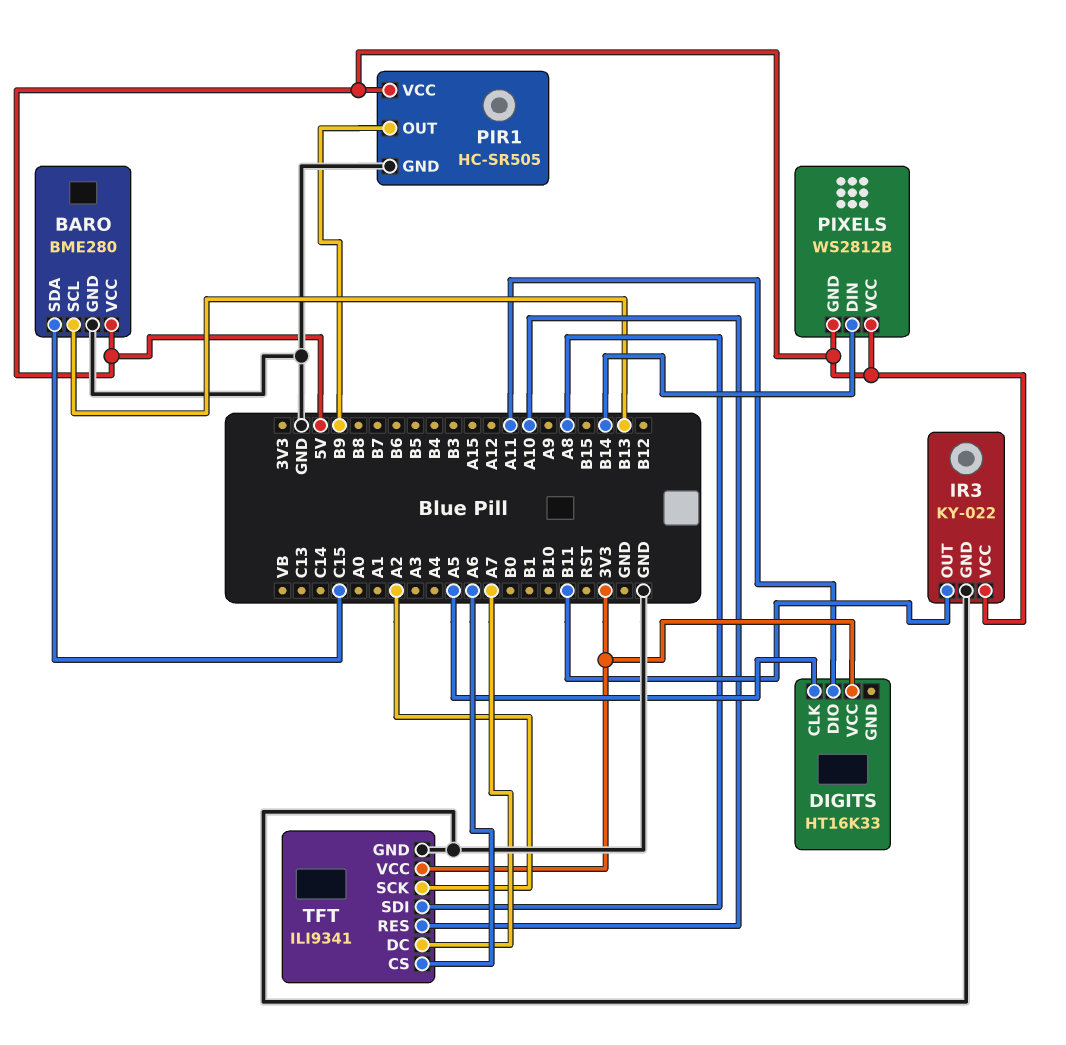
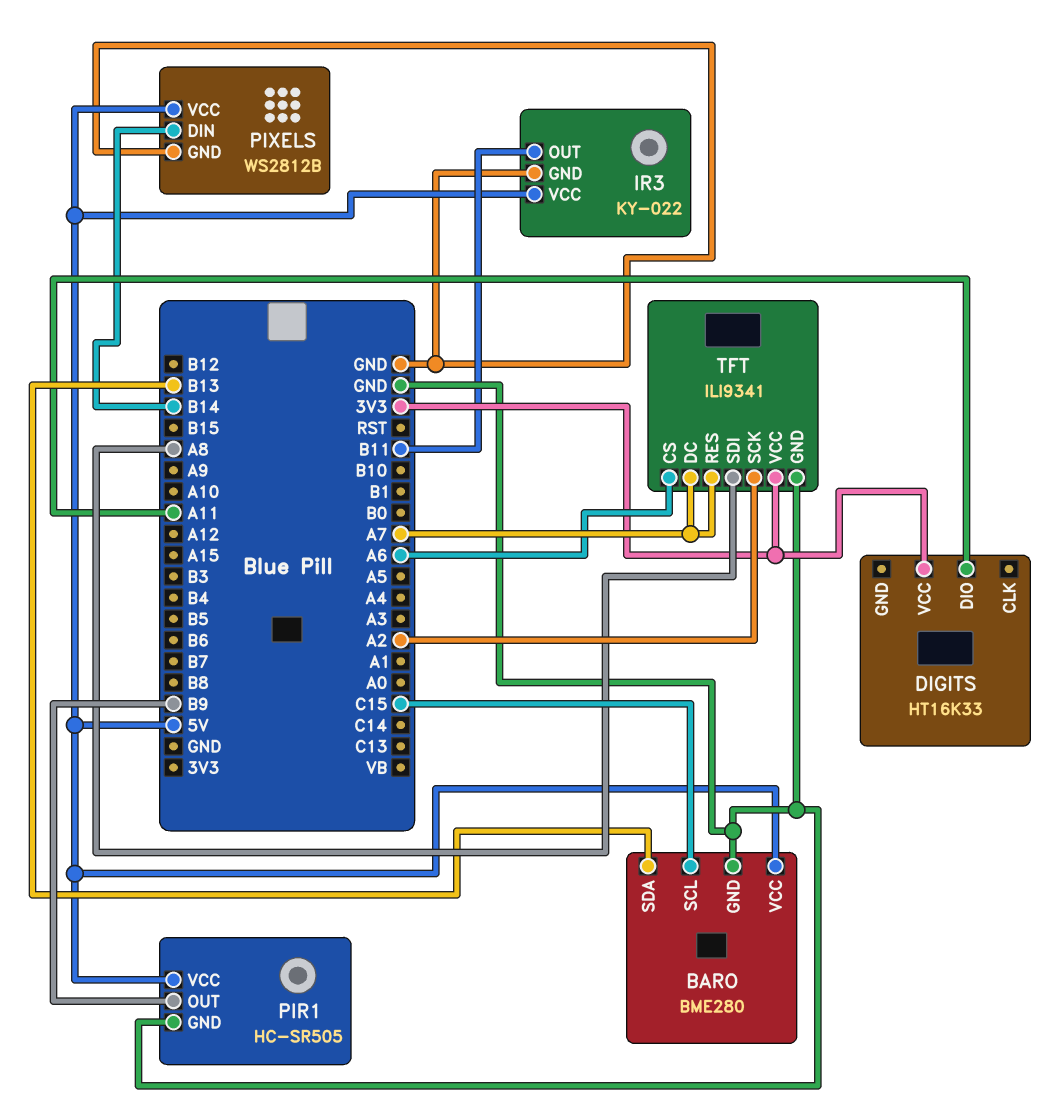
BARO pin SCL: B13 -> C15
BARO pin SDA: C15 -> B13
DIGITS pin CLK: A5 -> none
PIXELS pin GND: 5V -> GND
TFT pin RES: A10 -> A7

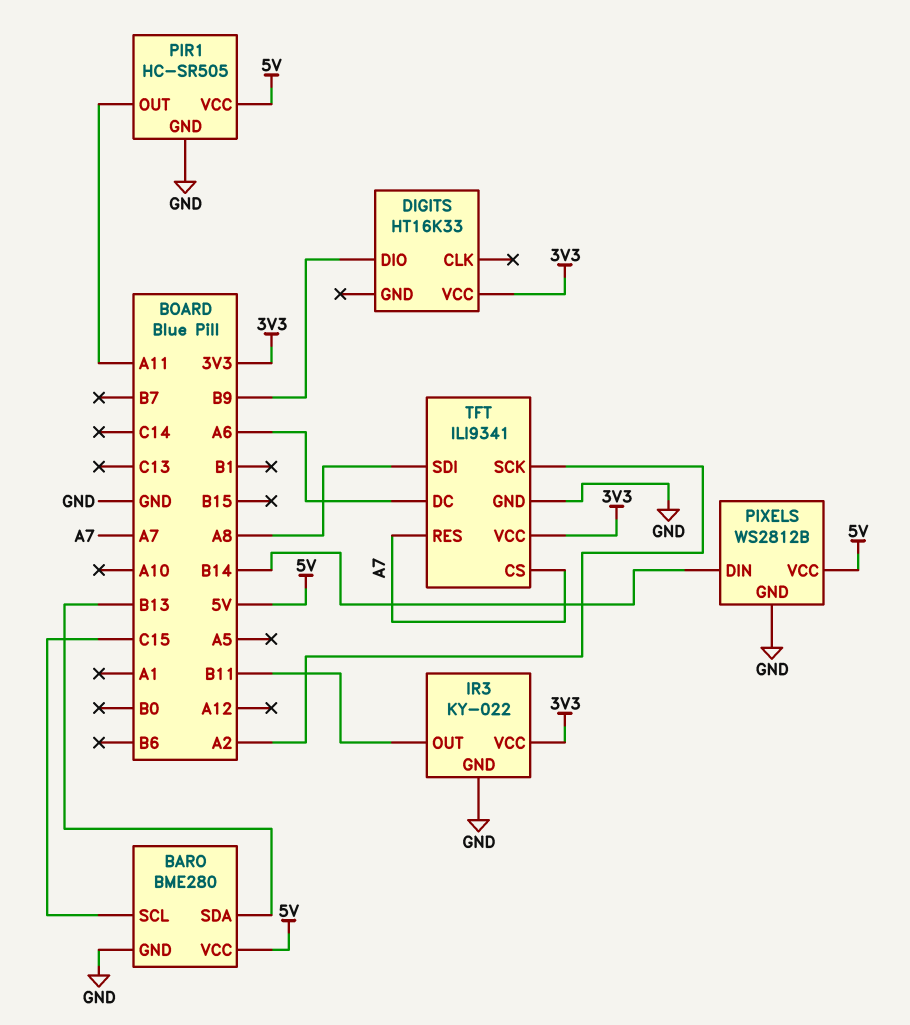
DIGITS pin DIO: A11 -> B9
IR3 pin VCC: 5V -> 3V3
PIR1 pin OUT: B9 -> A11
TFT pin CS: A6 -> A7
TFT pin DC: A7 -> A6

